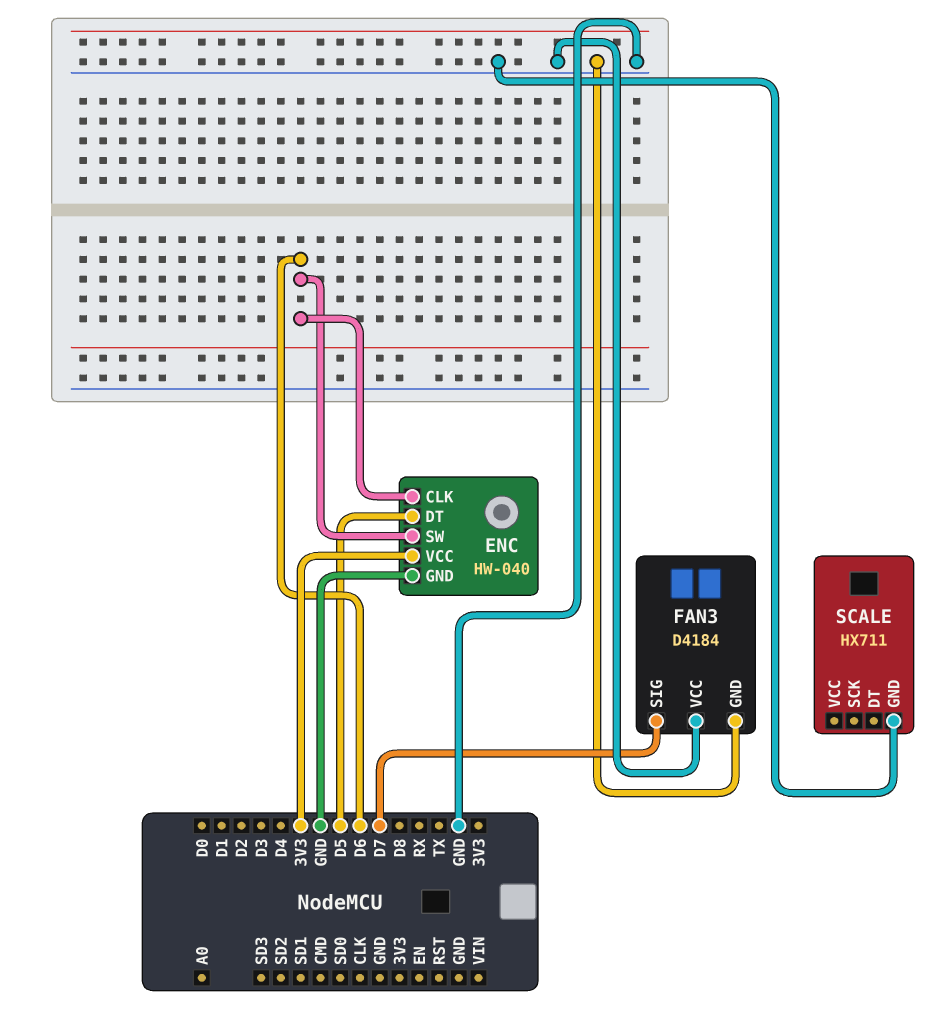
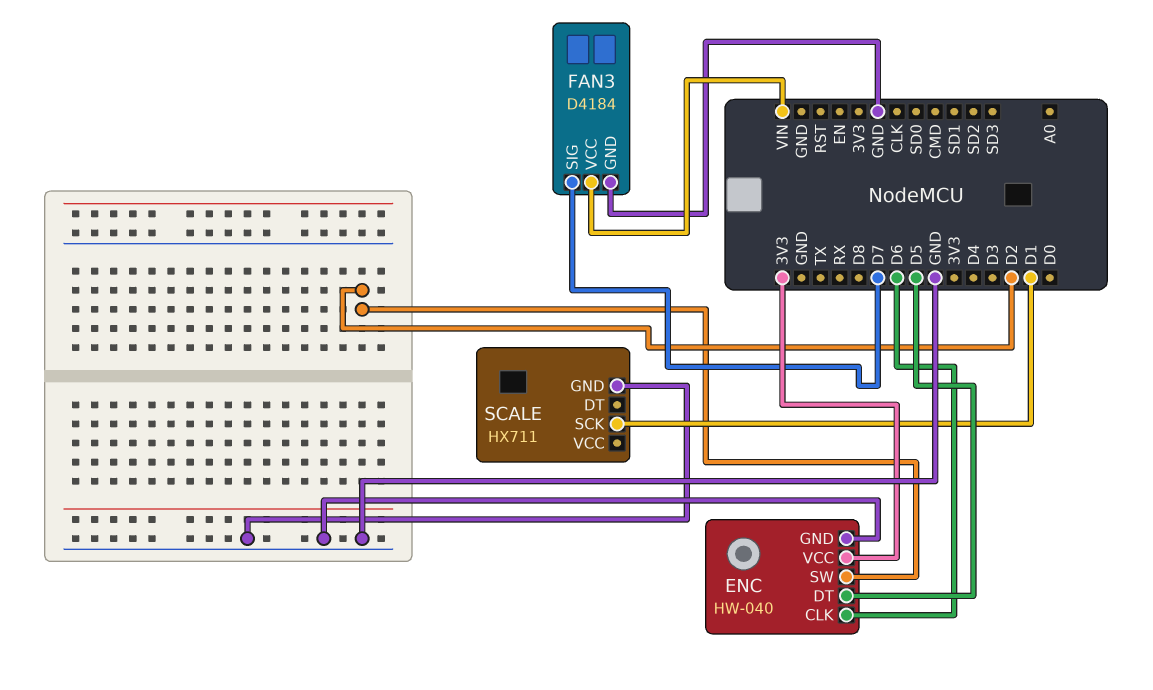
ENC pin SW: D6 -> D2
FAN3 pin VCC: GND -> VIN
SCALE pin SCK: none -> D1

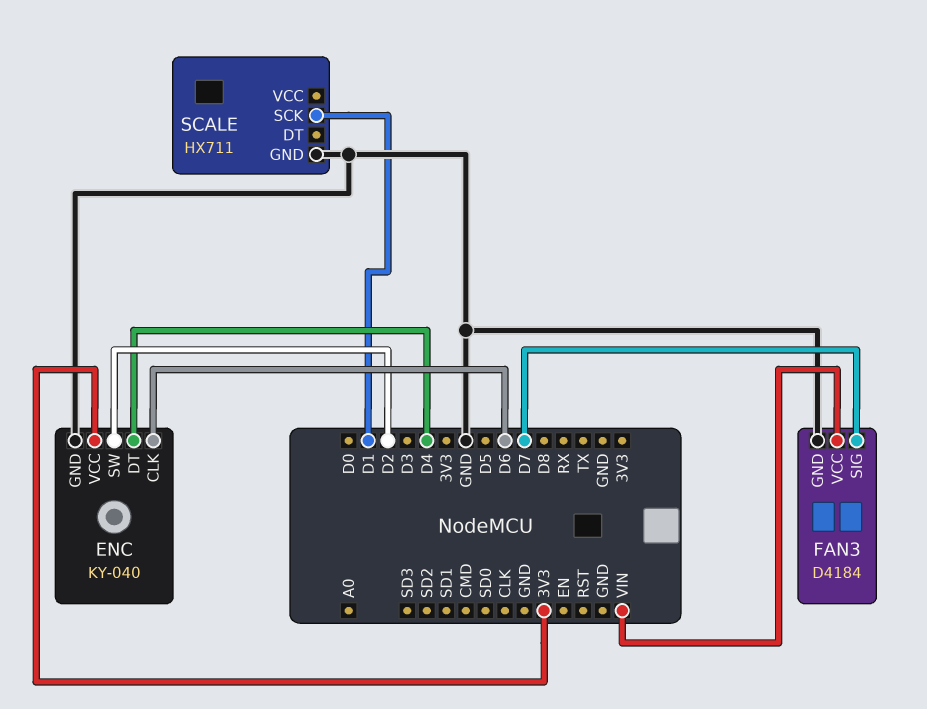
ENC: HW-040 -> KY-040
ENC pin DT: D5 -> D4

